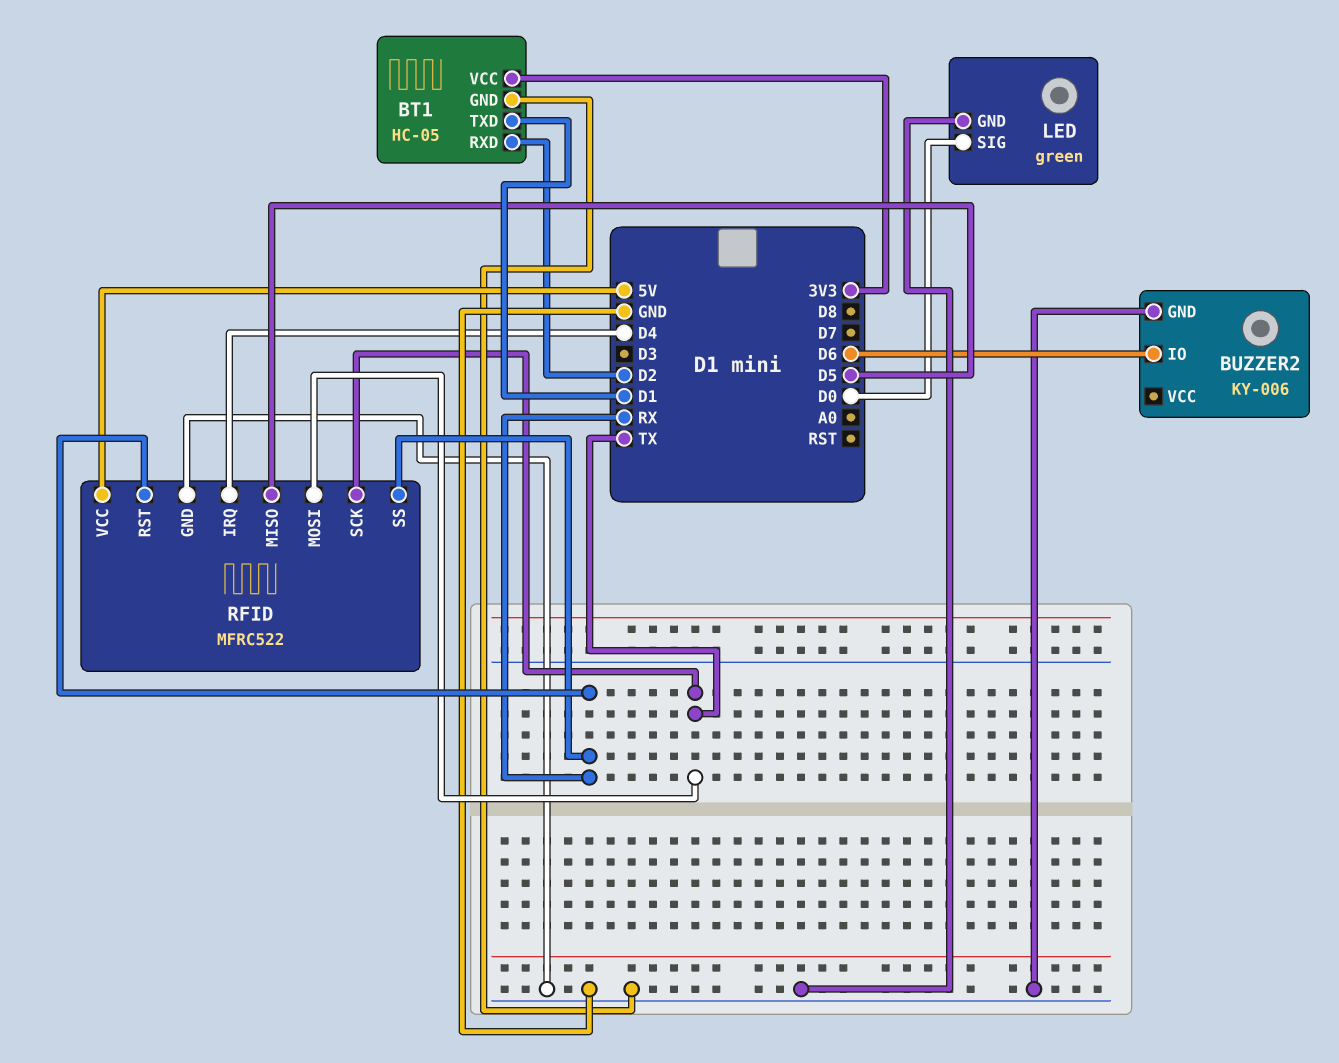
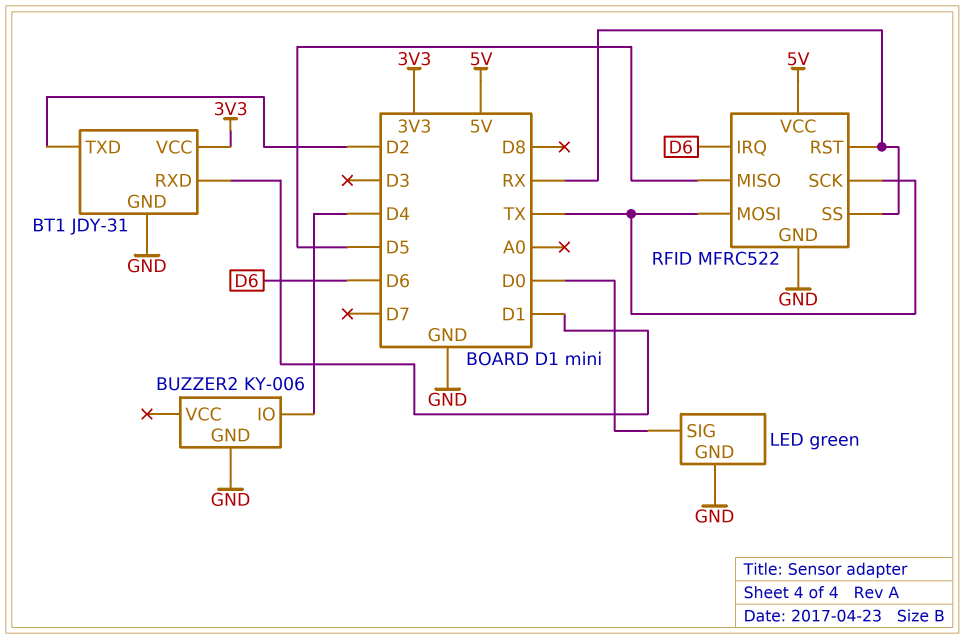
BT1: HC-05 -> JDY-31
BT1 pin RXD: D2 -> D1
BT1 pin TXD: D1 -> D2
BUZZER2 pin IO: D6 -> D4
RFID pin IRQ: D4 -> D6

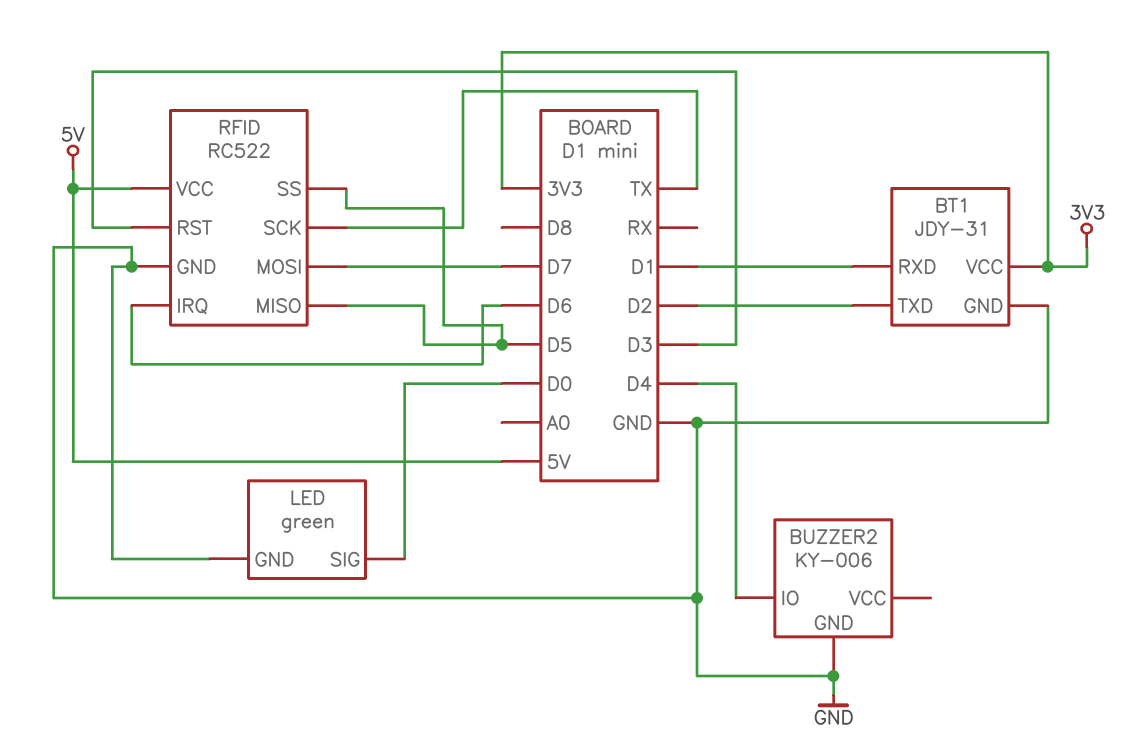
RFID: MFRC522 -> RC522
RFID pin MOSI: TX -> D7
RFID pin RST: RX -> D3
RFID pin SS: RX -> D5

